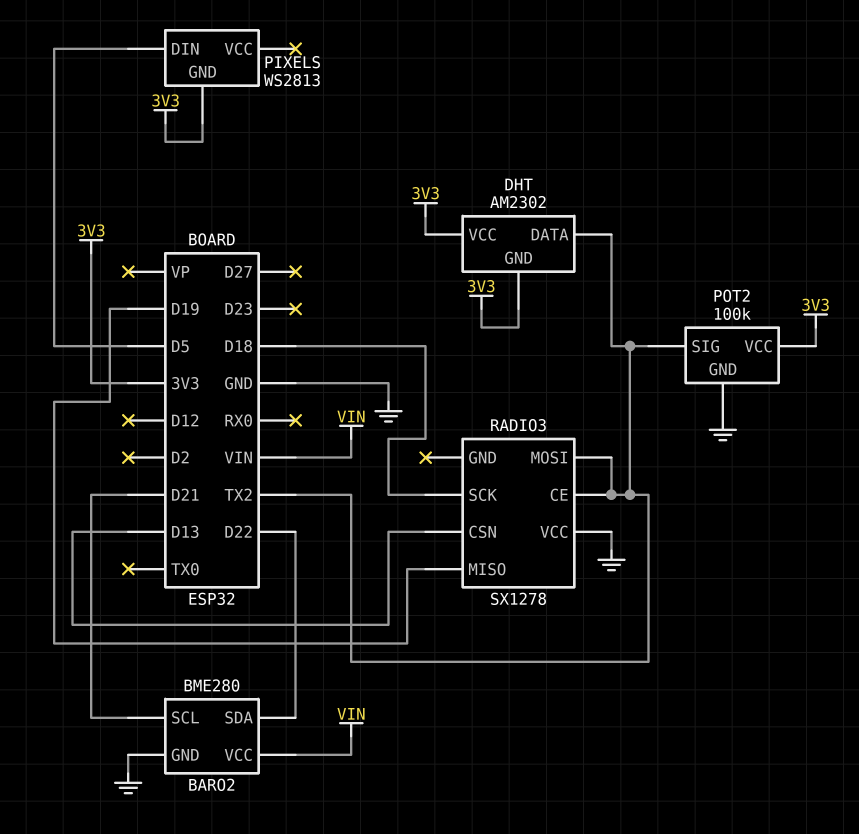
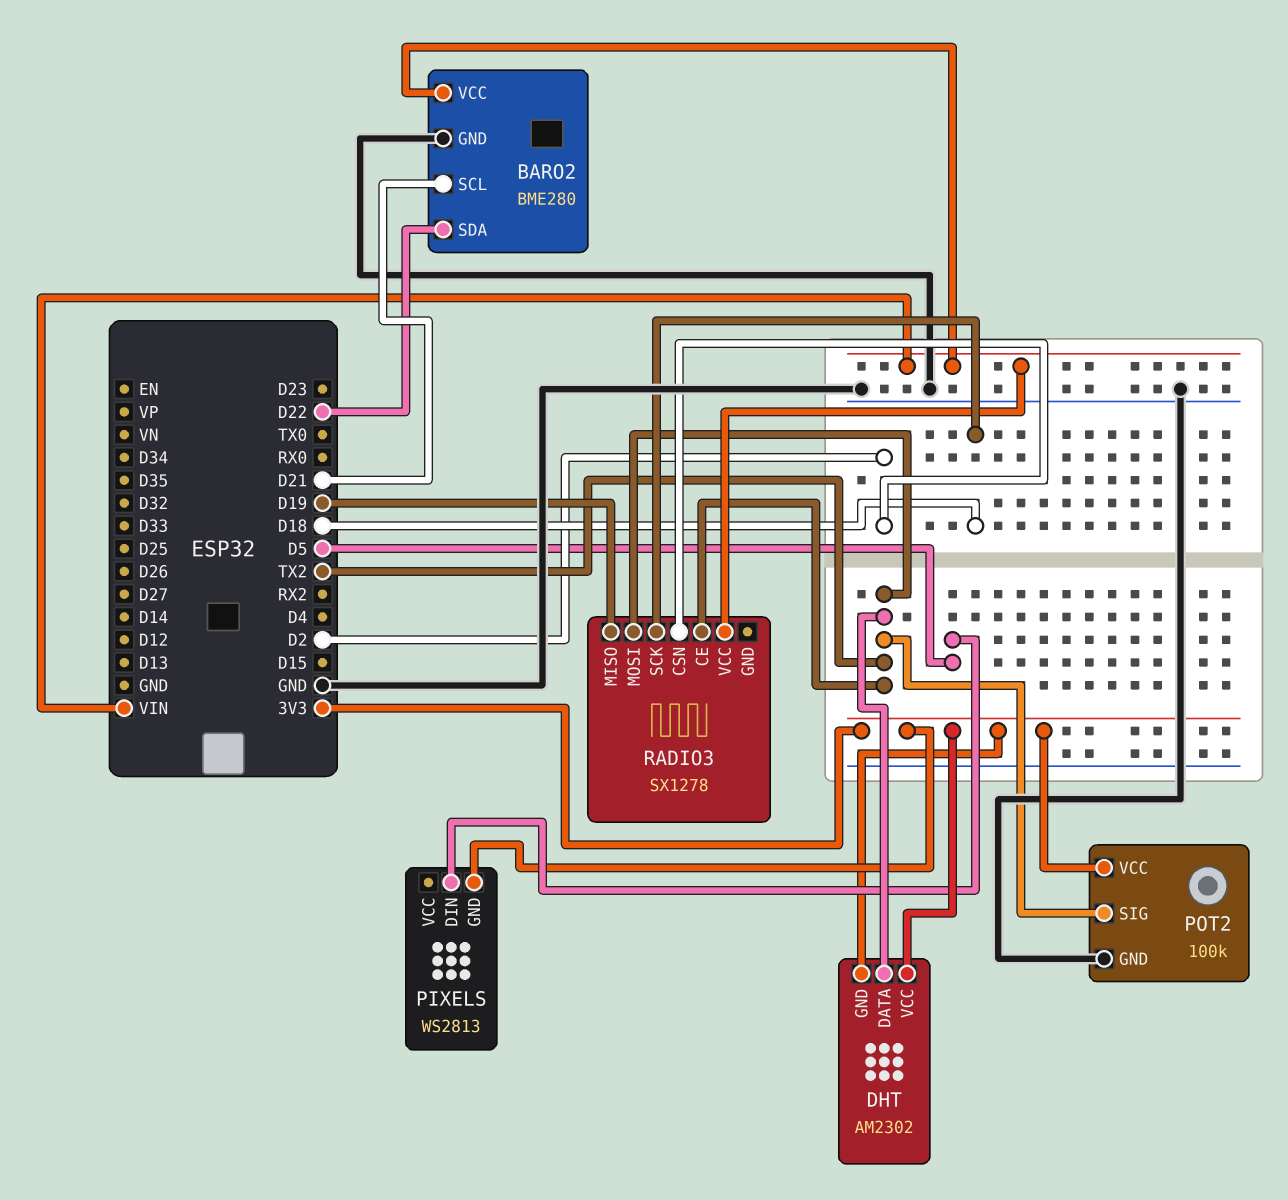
RADIO3 pin CSN: D13 -> D2
RADIO3 pin VCC: GND -> VIN

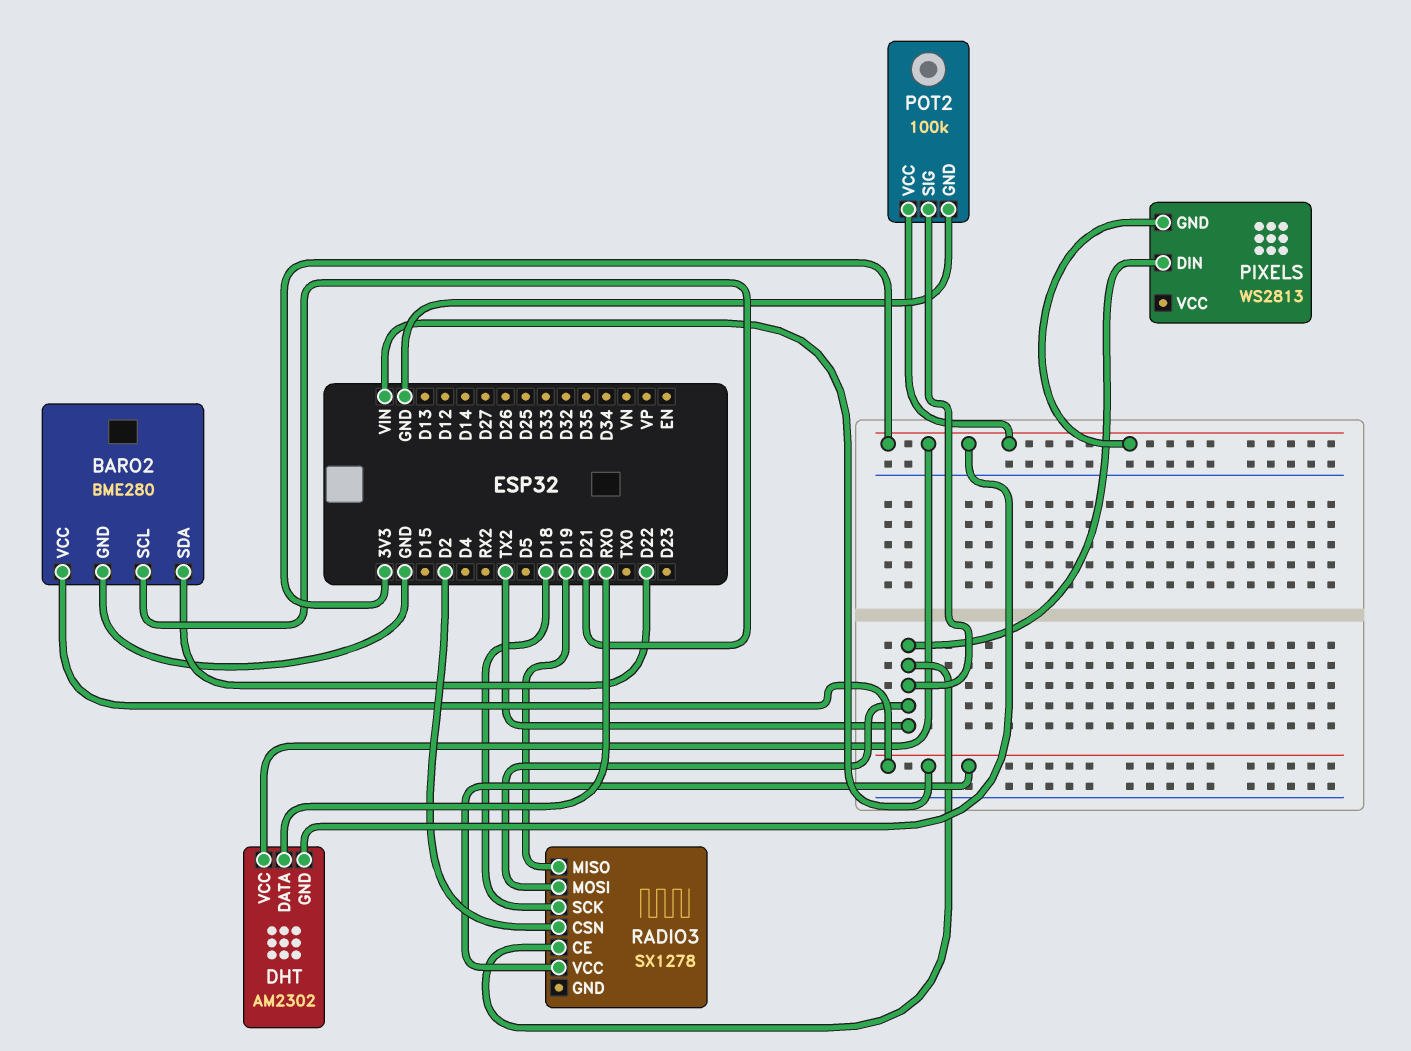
DHT pin DATA: TX2 -> RX0
PIXELS pin DIN: D5 -> TX2

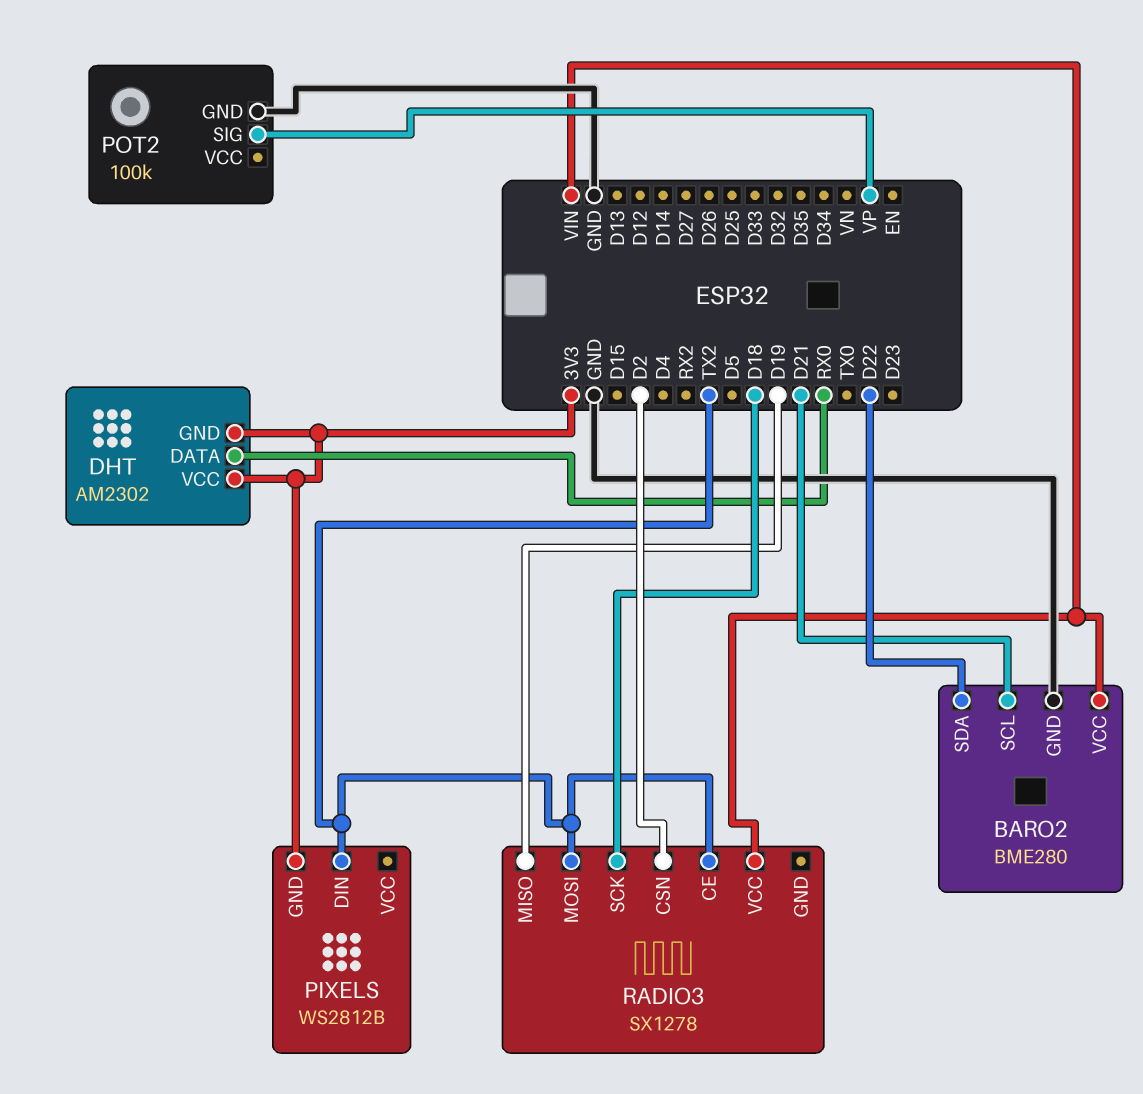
PIXELS: WS2813 -> WS2812B
POT2 pin SIG: TX2 -> VP
POT2 pin VCC: 3V3 -> none

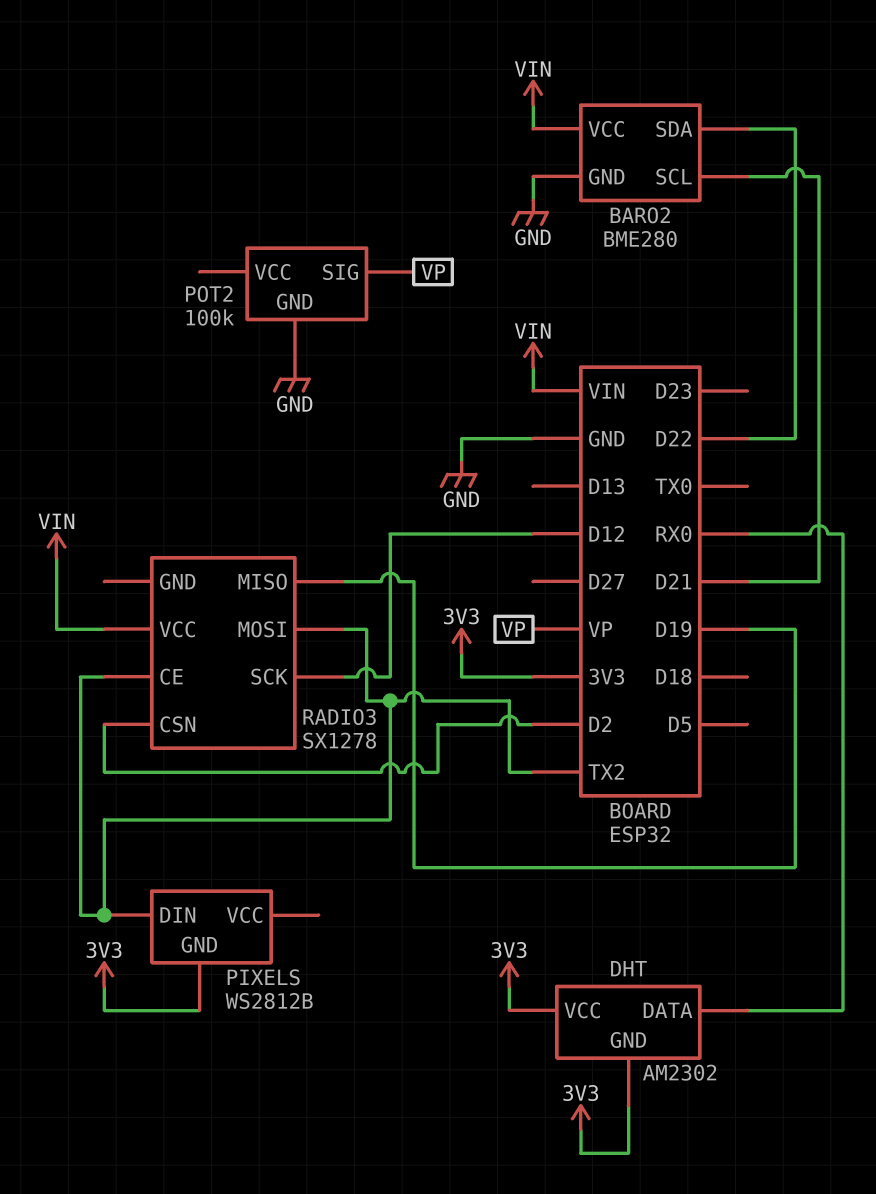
RADIO3 pin SCK: D18 -> D12

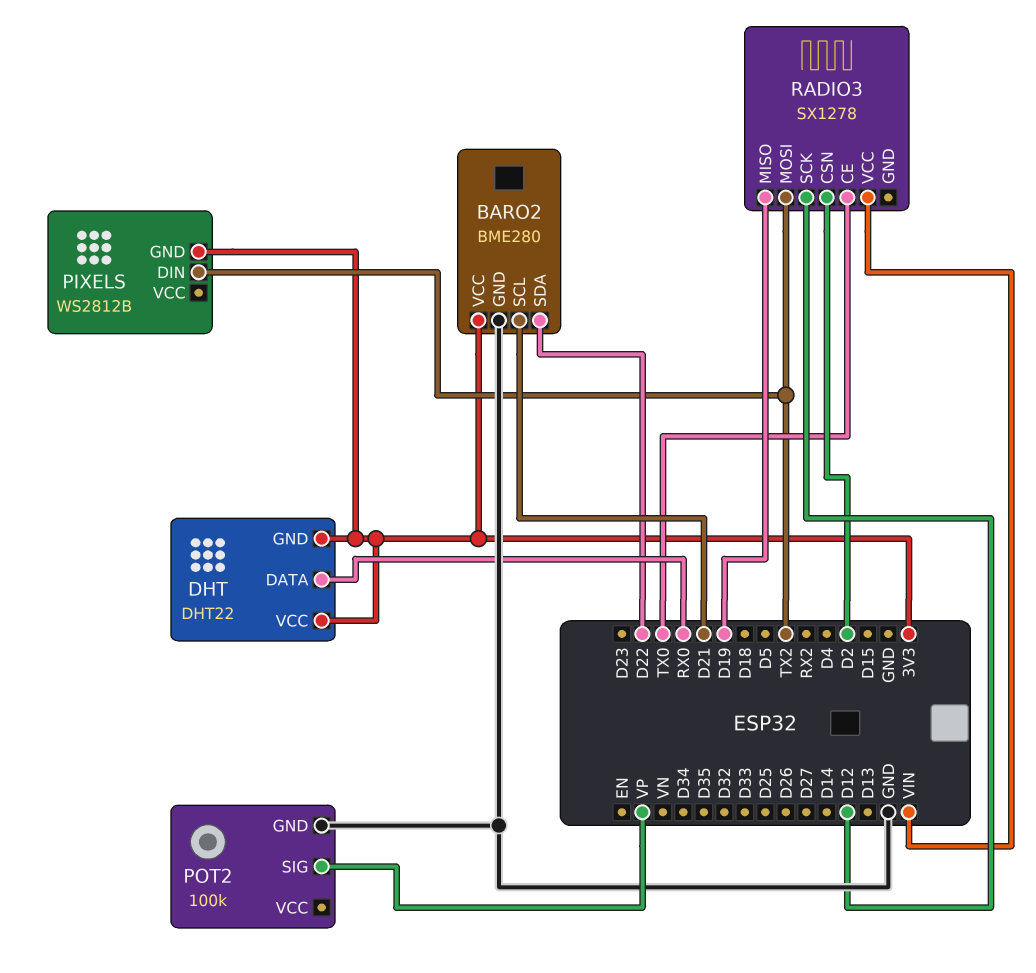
BARO2 pin VCC: VIN -> 3V3
DHT: AM2302 -> DHT22
RADIO3 pin CE: TX2 -> TX0

